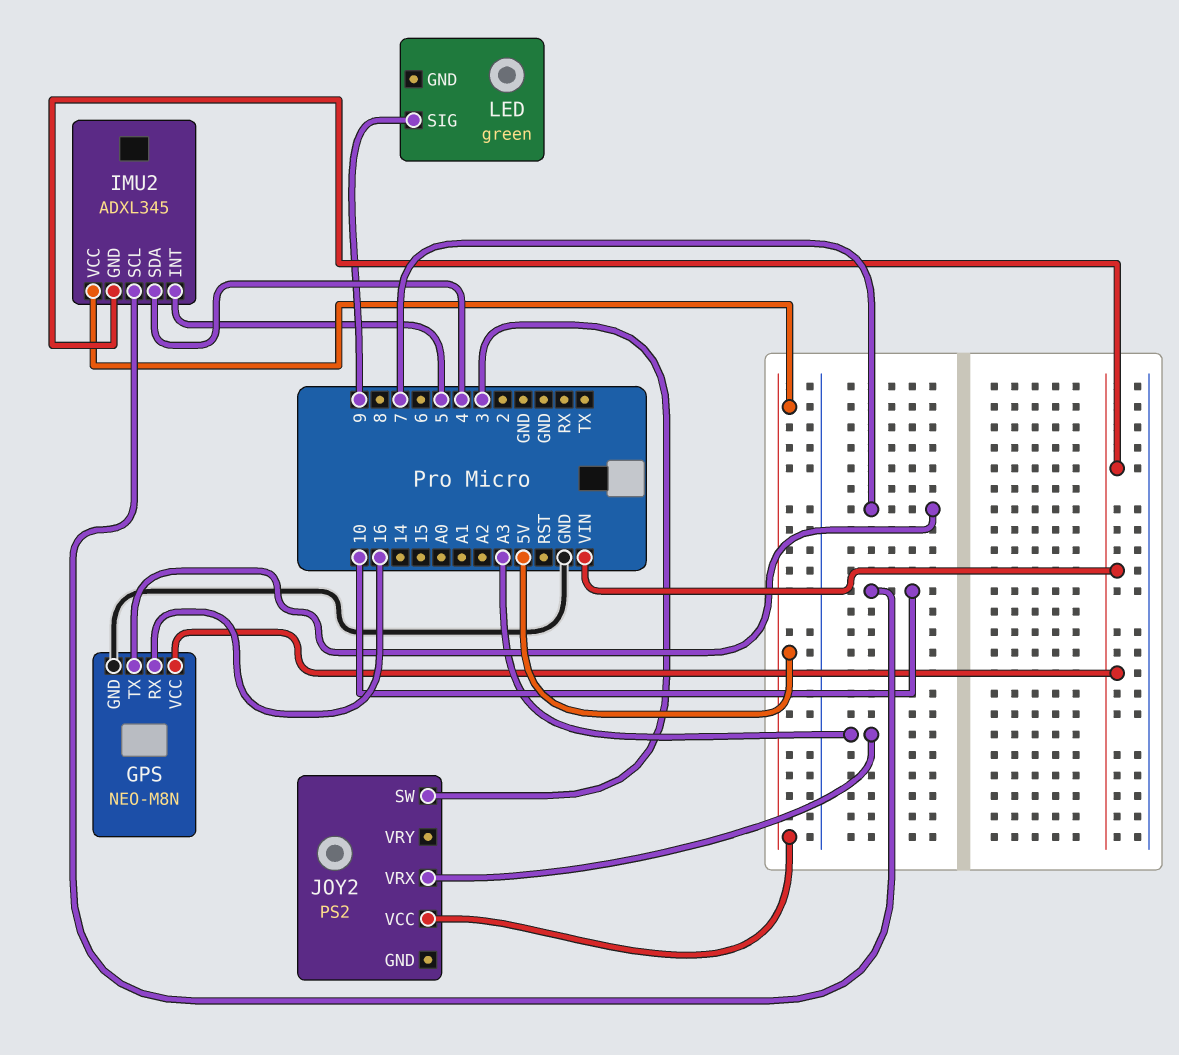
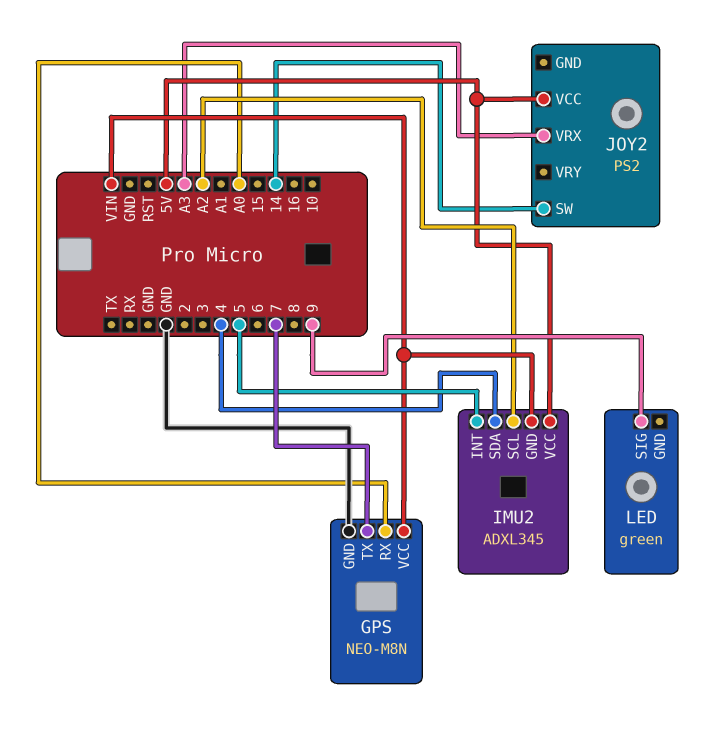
GPS pin RX: 16 -> A0
IMU2 pin SCL: 10 -> A2
JOY2 pin SW: 3 -> 14

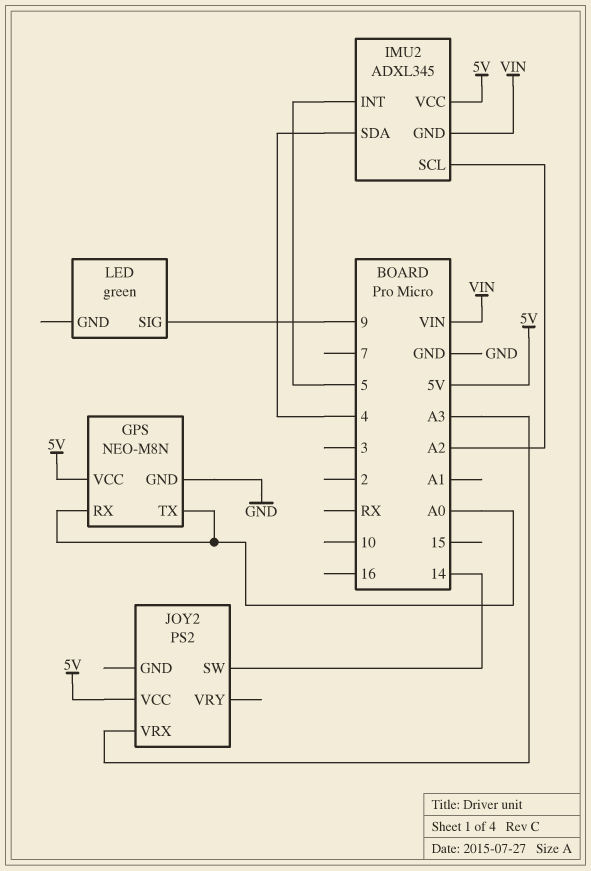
GPS pin TX: 7 -> A0
GPS pin VCC: VIN -> 5V

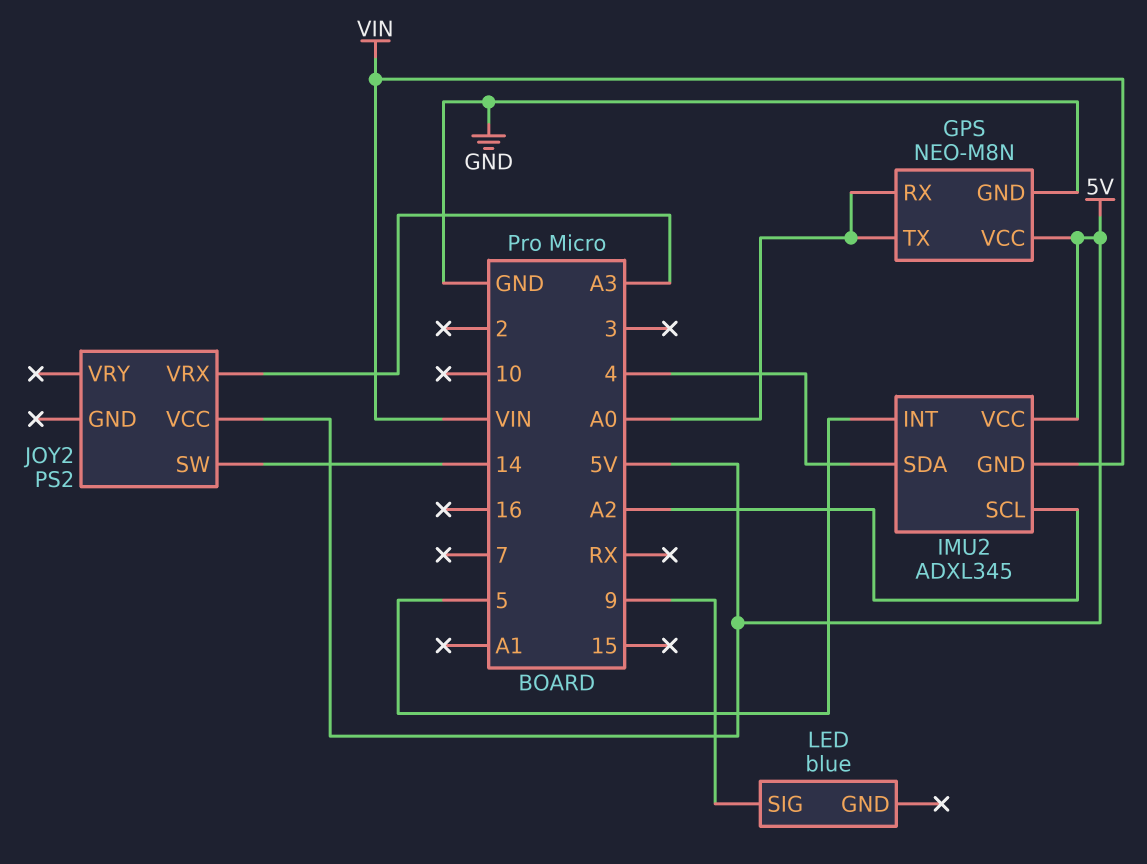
LED: green -> blue

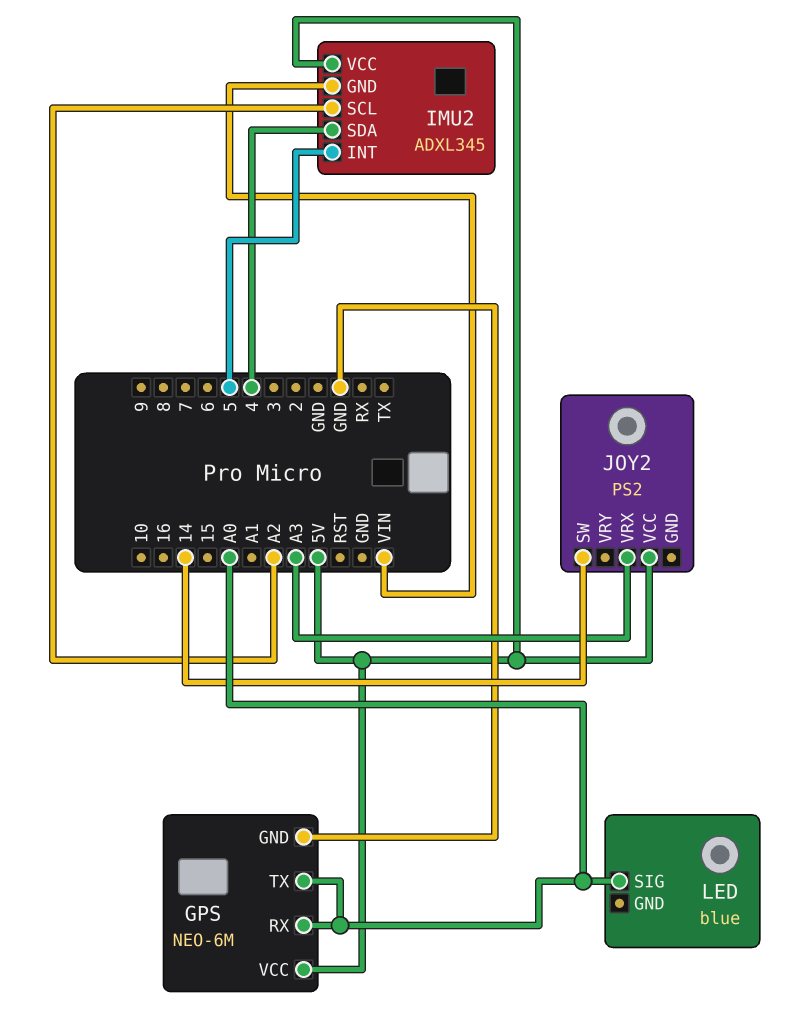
GPS: NEO-M8N -> NEO-6M
LED pin SIG: 9 -> A0

